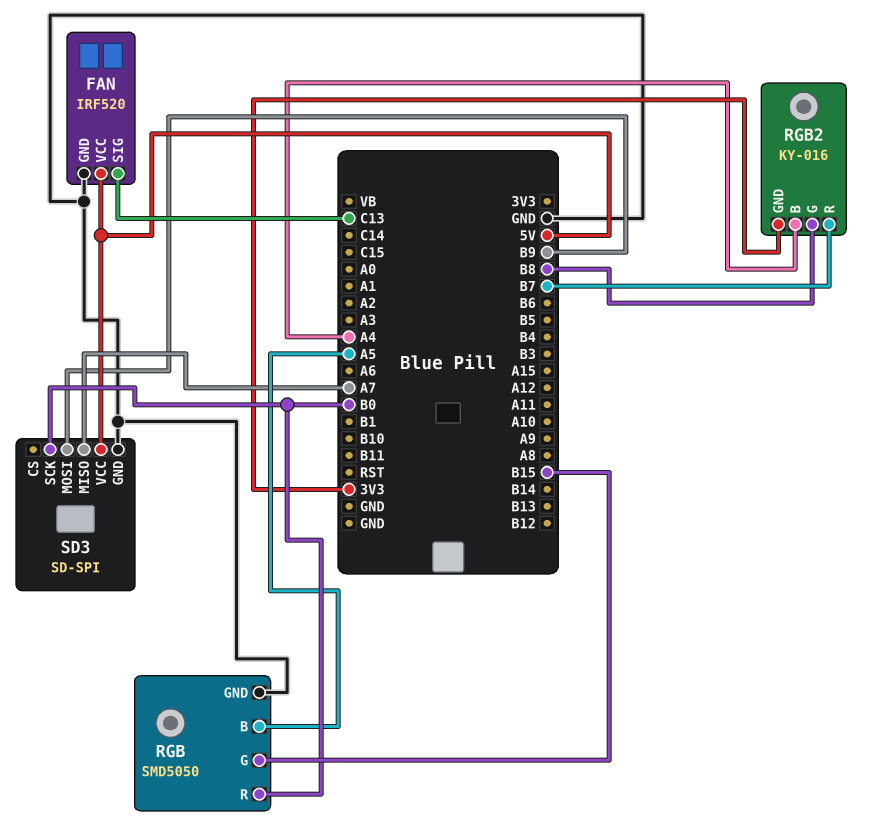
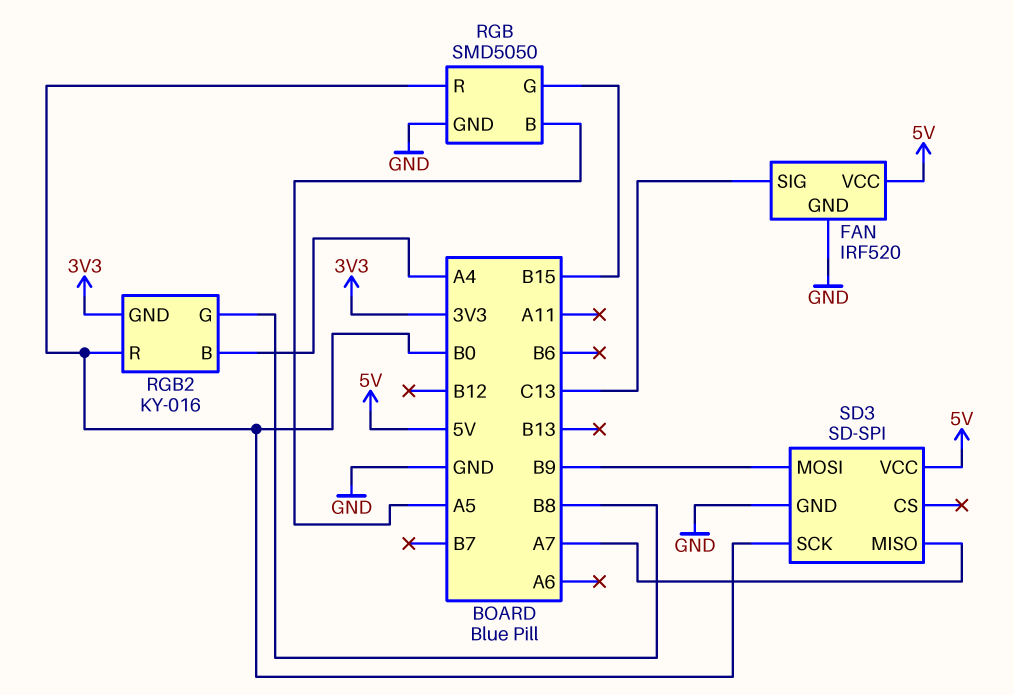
RGB2 pin R: B7 -> B0

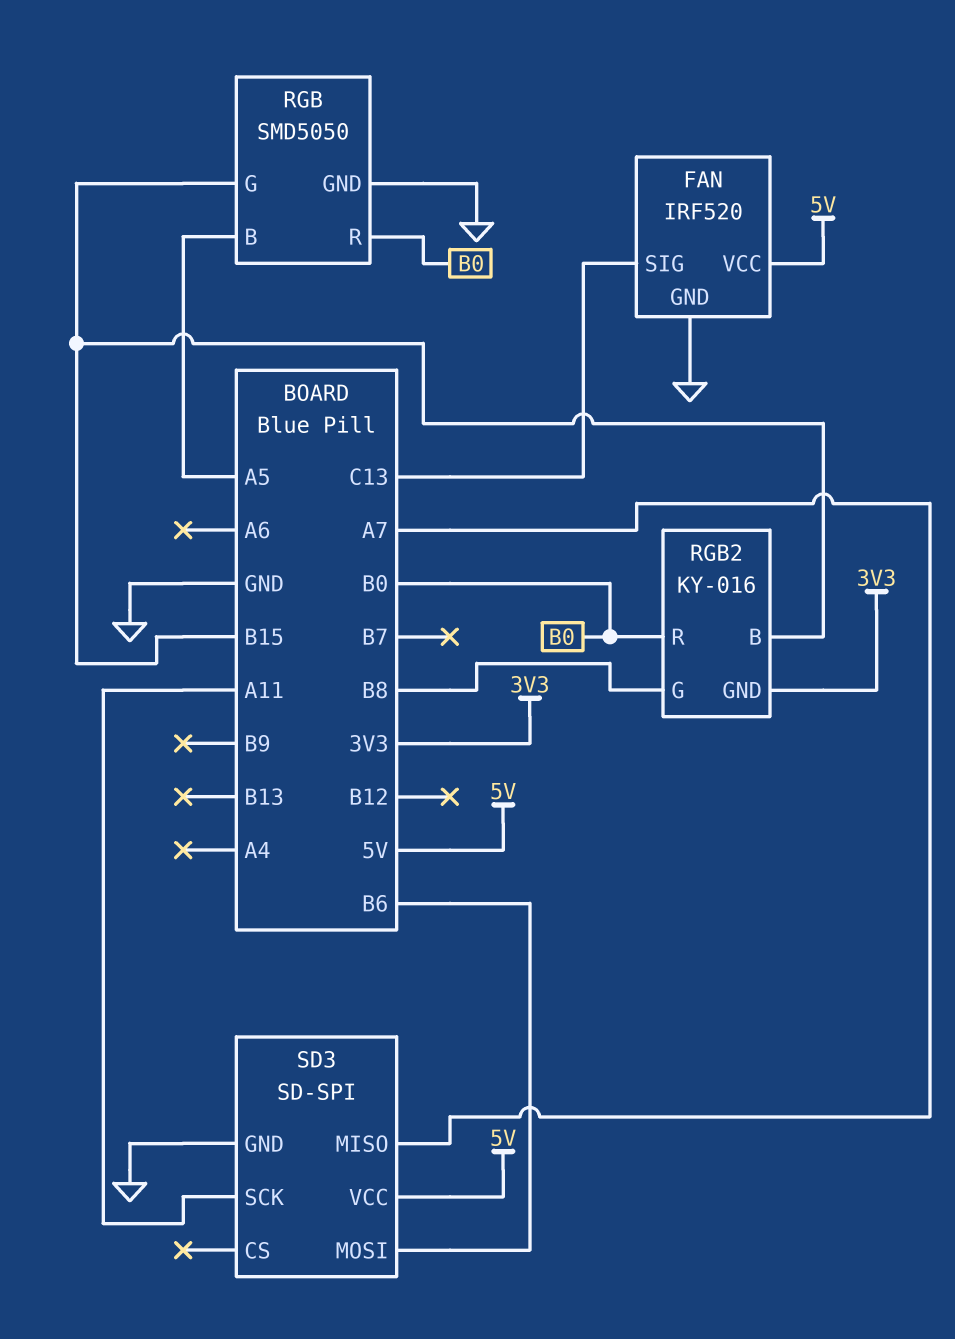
RGB2 pin B: A4 -> B15
SD3 pin MOSI: B9 -> B6
SD3 pin SCK: B0 -> A11

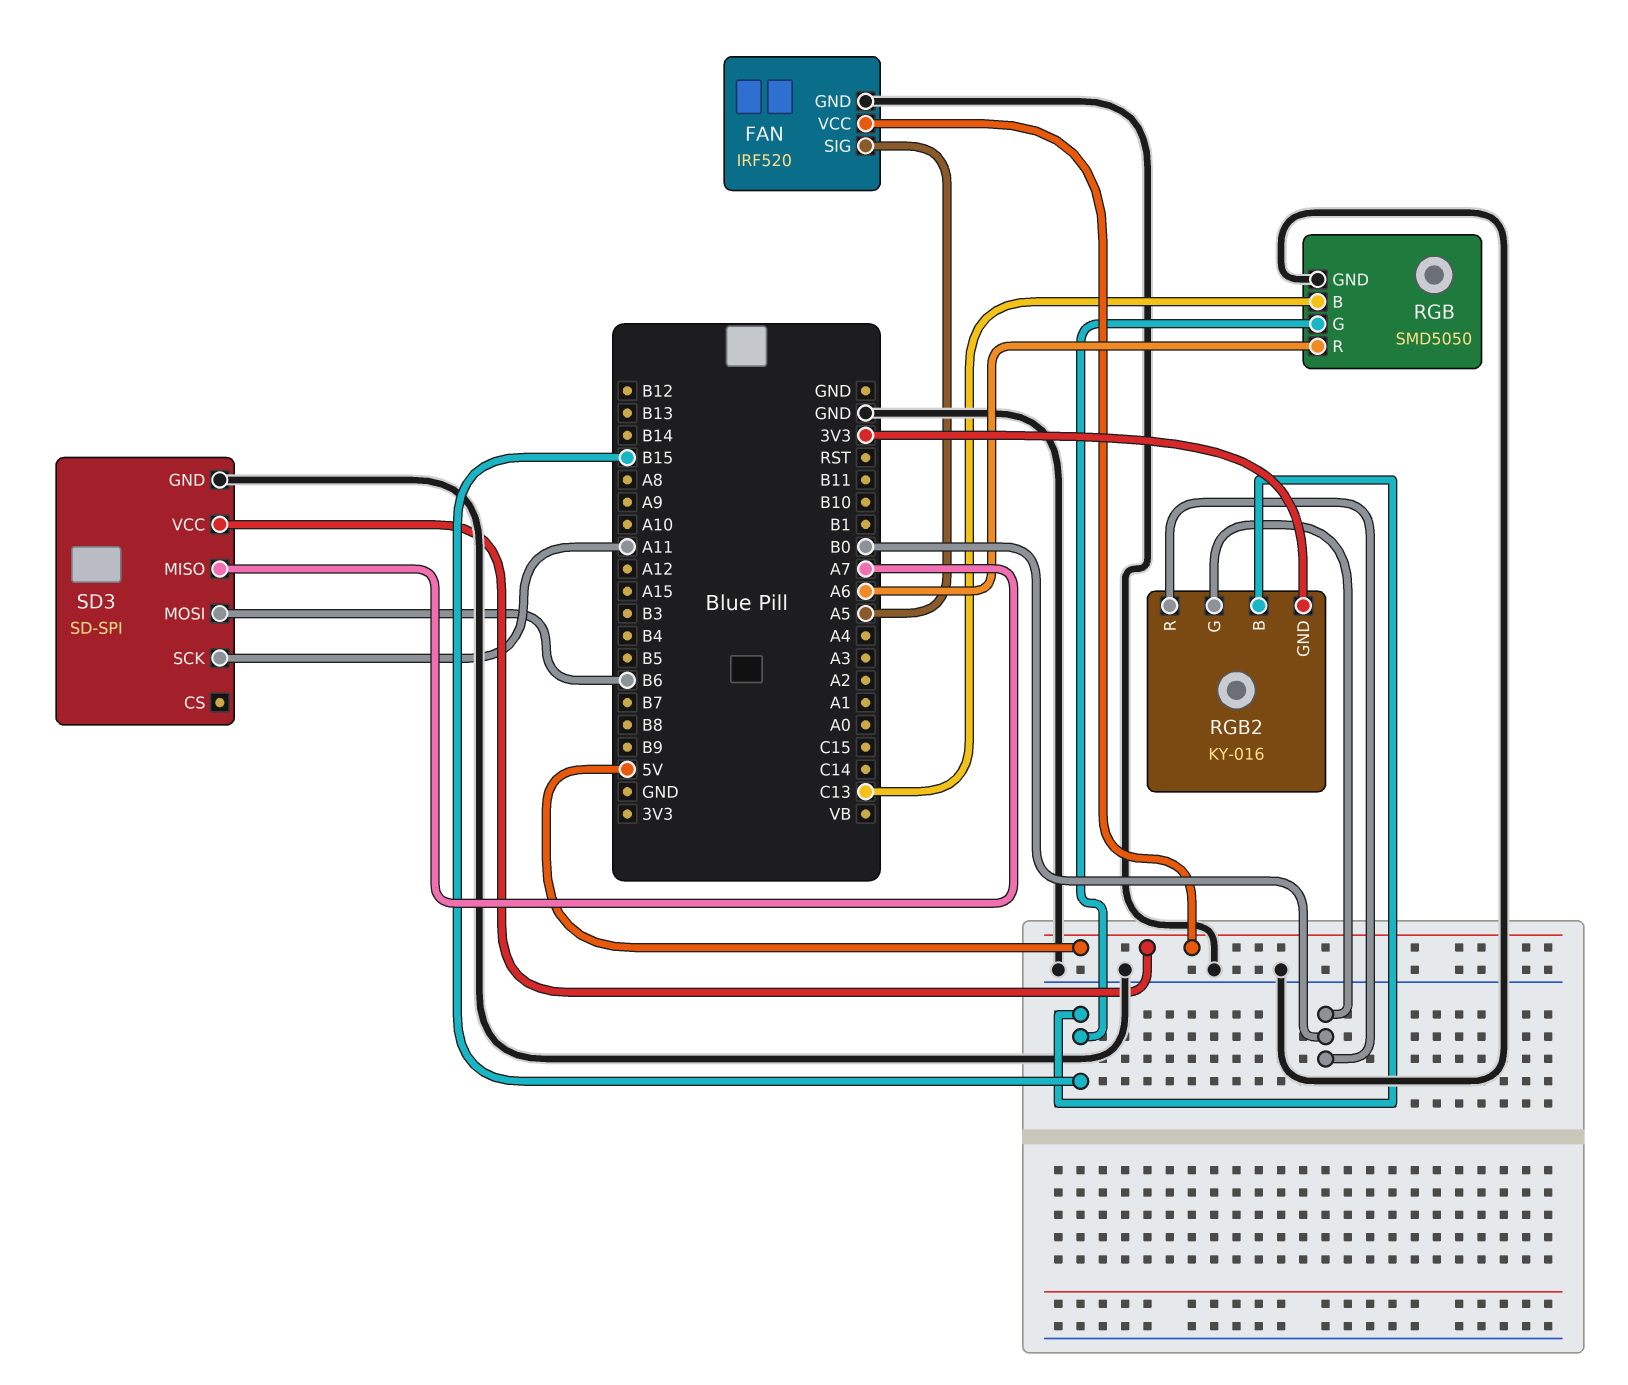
FAN pin SIG: C13 -> A5
RGB pin B: A5 -> C13
RGB pin R: B0 -> A6
RGB2 pin G: B8 -> B0

